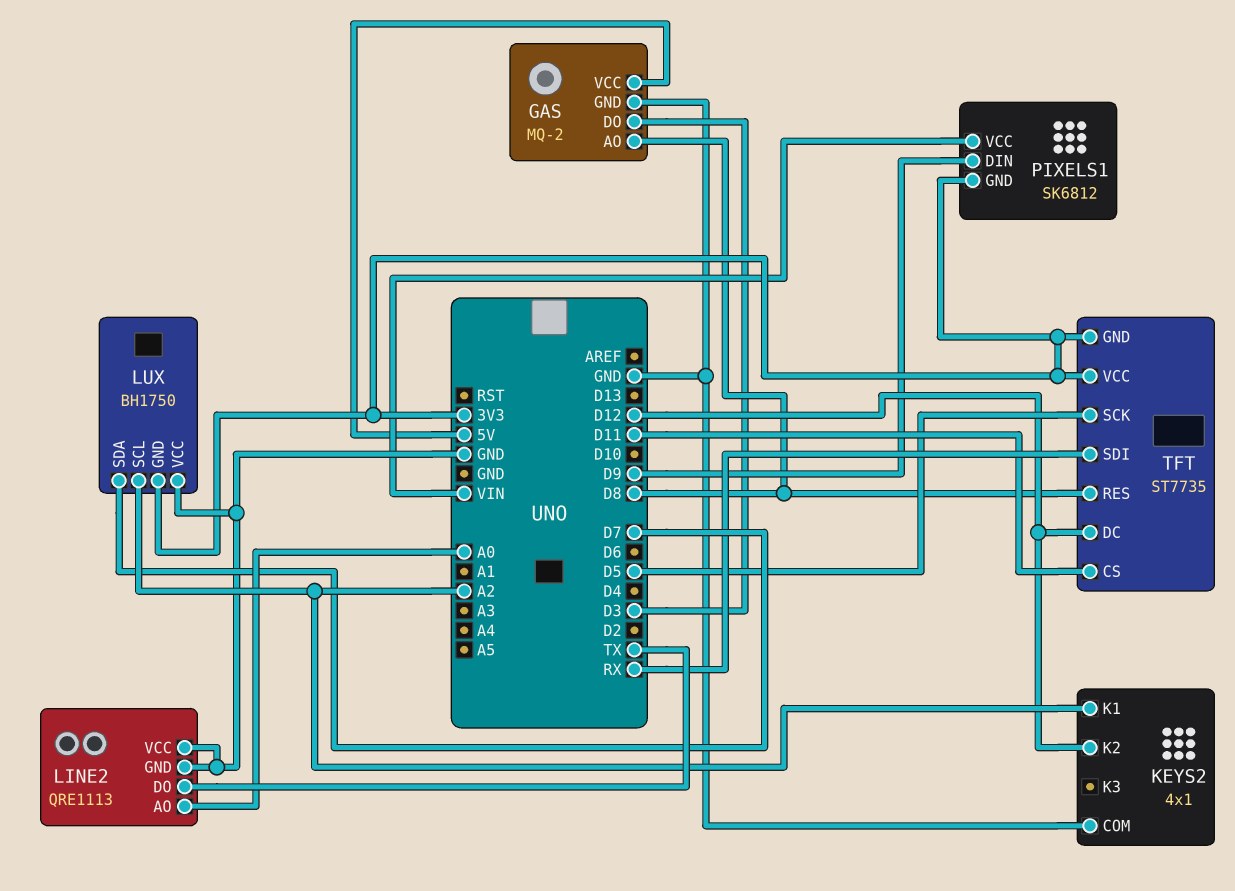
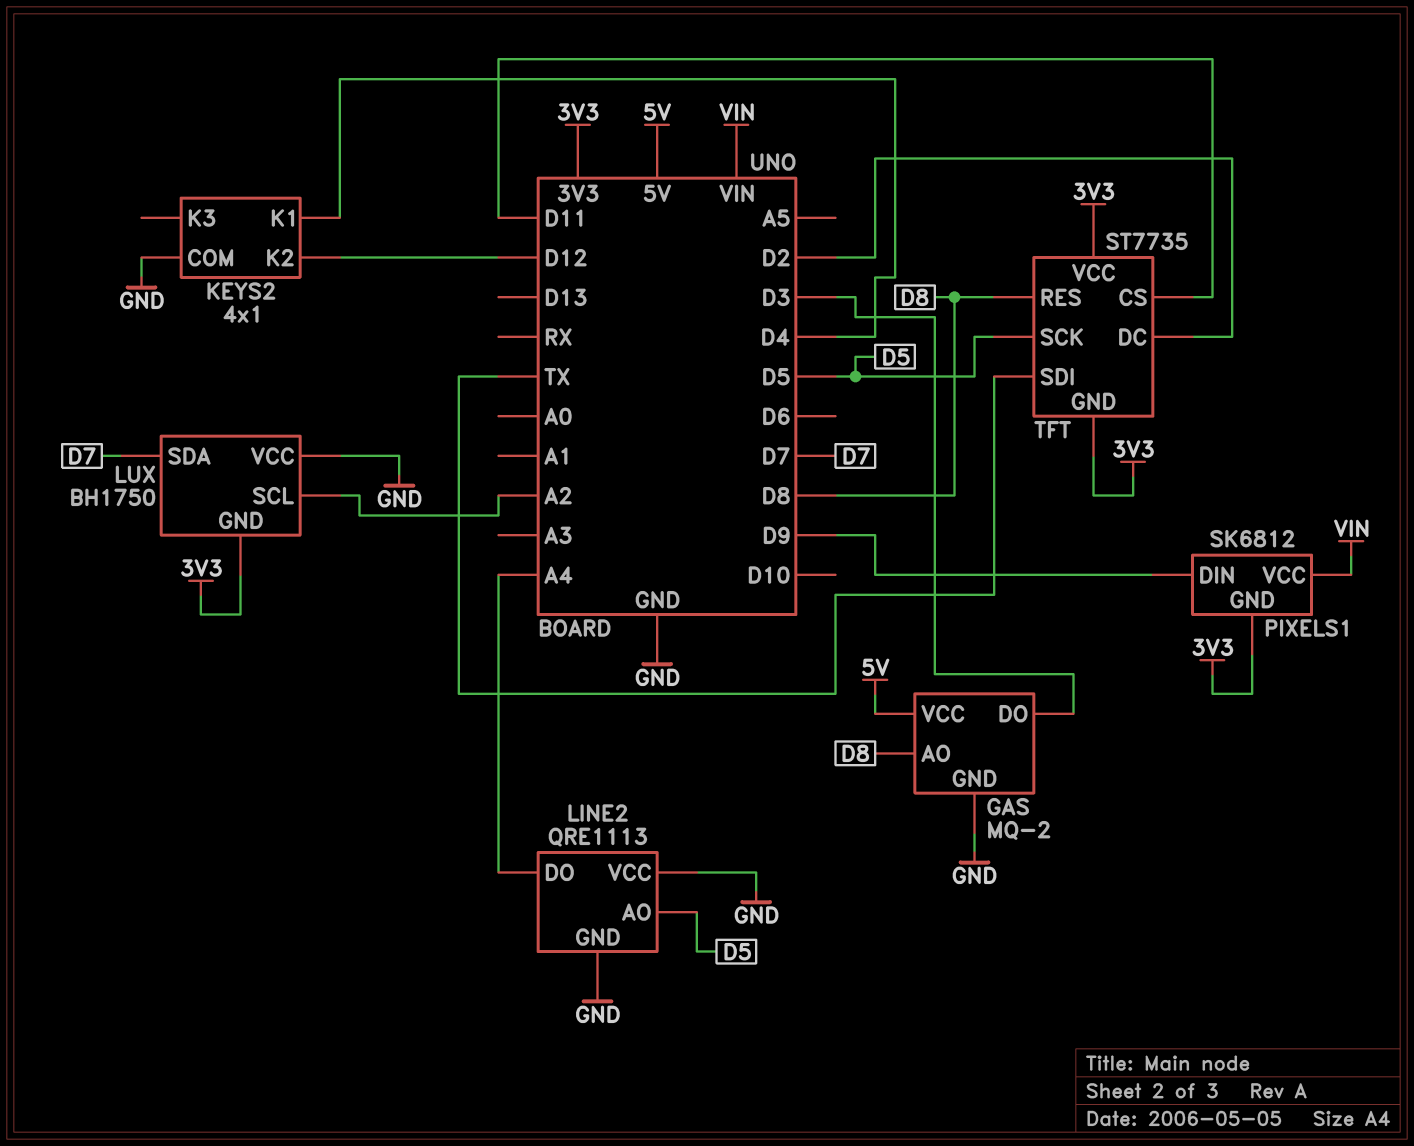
KEYS2 pin K1: A2 -> D4
LINE2 pin AO: A0 -> D5
LINE2 pin DO: TX -> A4
TFT pin DC: D12 -> D2
TFT pin SDI: RX -> TX

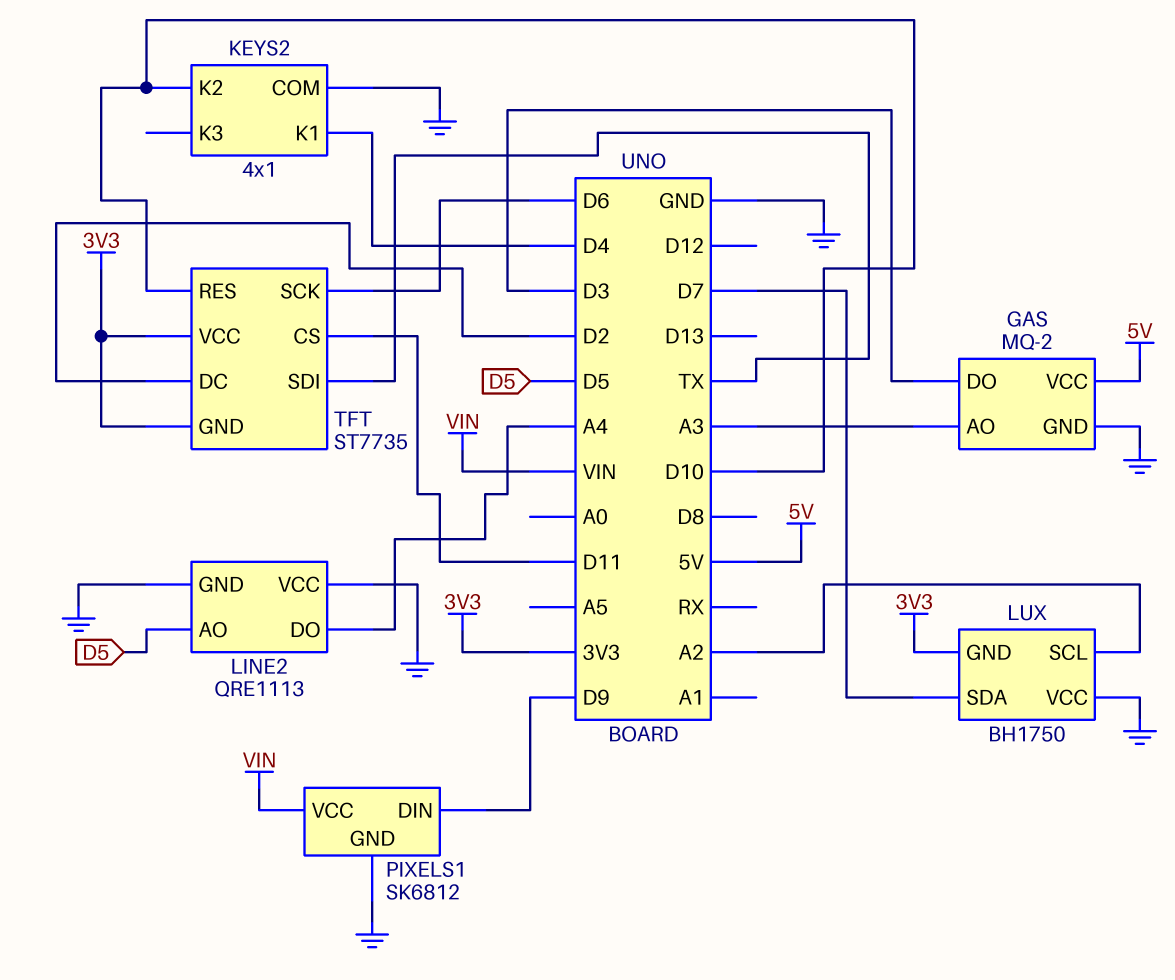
GAS pin AO: D8 -> A3
KEYS2 pin K2: D12 -> D10
PIXELS1 pin GND: 3V3 -> GND
TFT pin RES: D8 -> D10
TFT pin SCK: D5 -> D6

